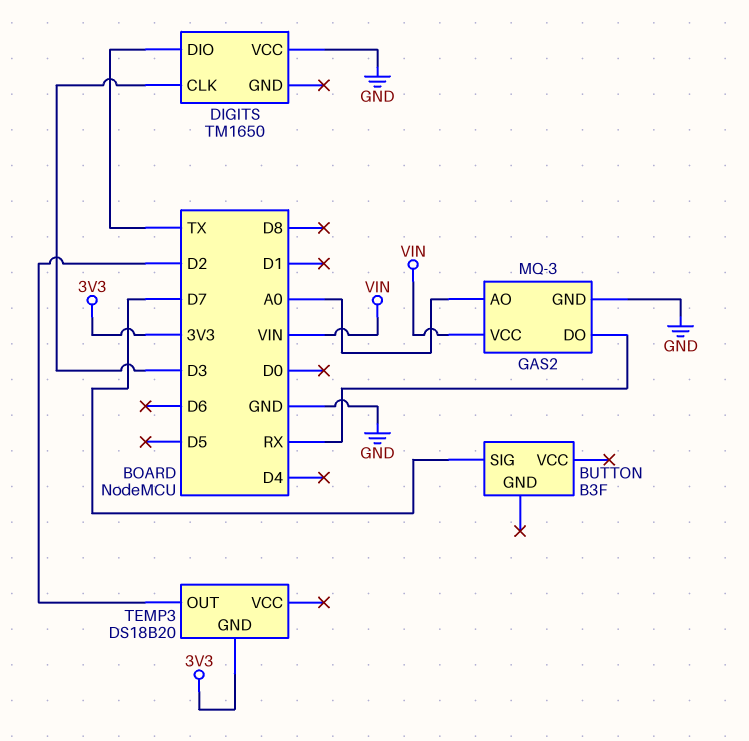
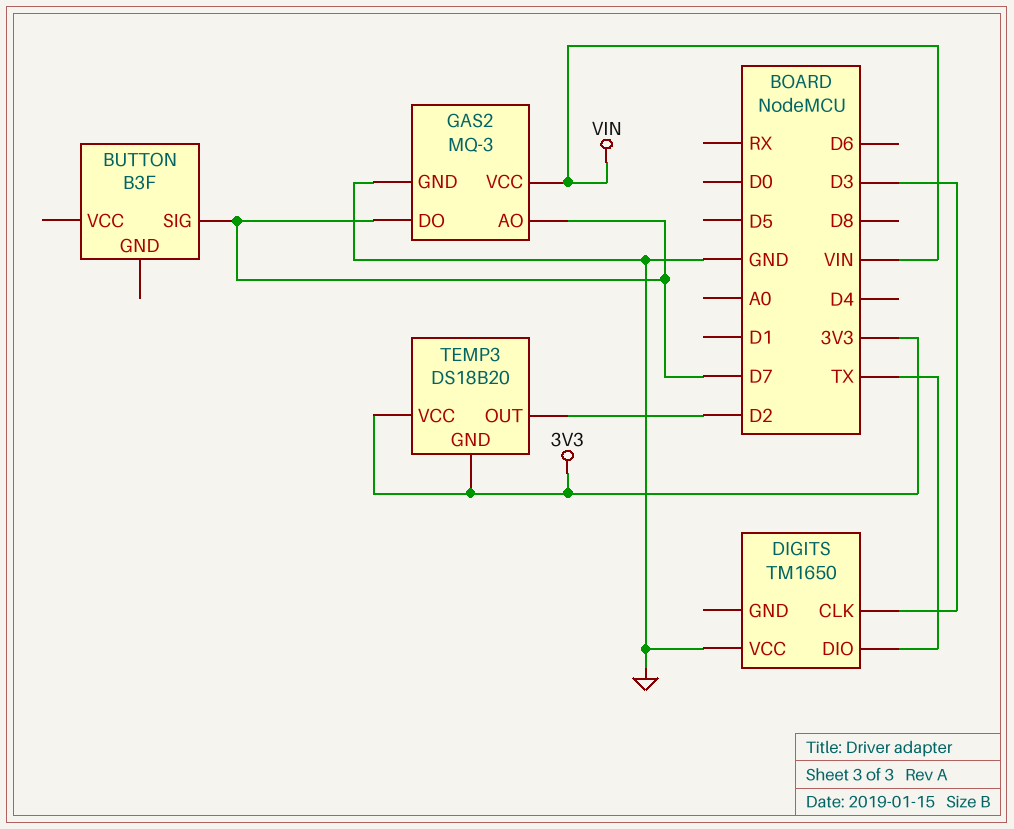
GAS2 pin AO: A0 -> D7
GAS2 pin DO: RX -> D7
TEMP3 pin VCC: none -> 3V3

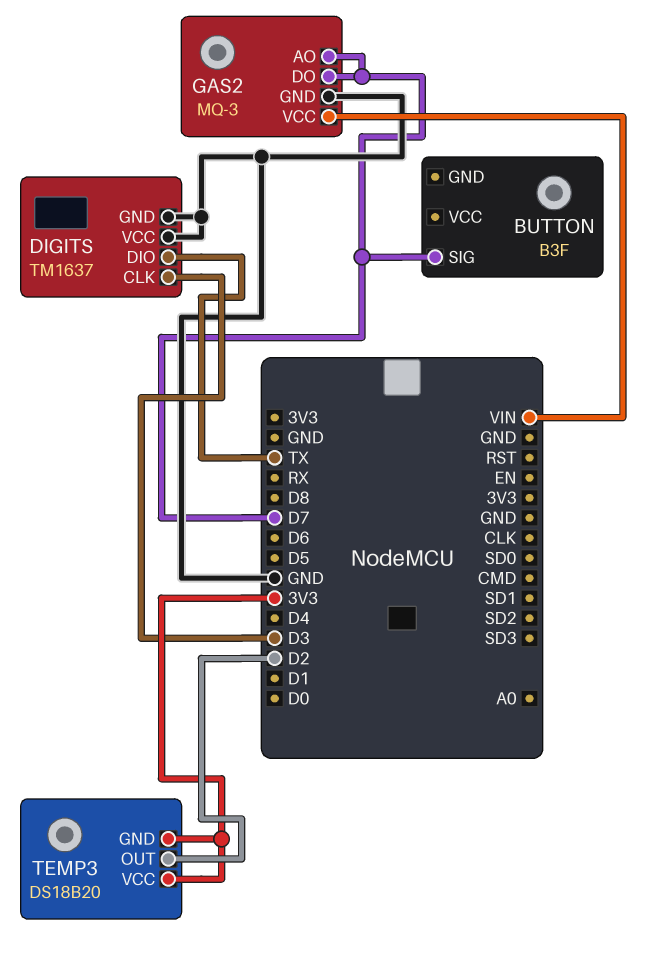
DIGITS: TM1650 -> TM1637
DIGITS pin GND: none -> GND

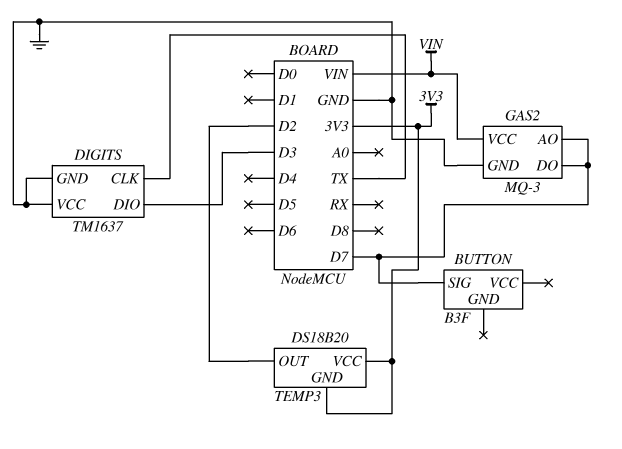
DIGITS pin CLK: D3 -> TX
DIGITS pin DIO: TX -> D3

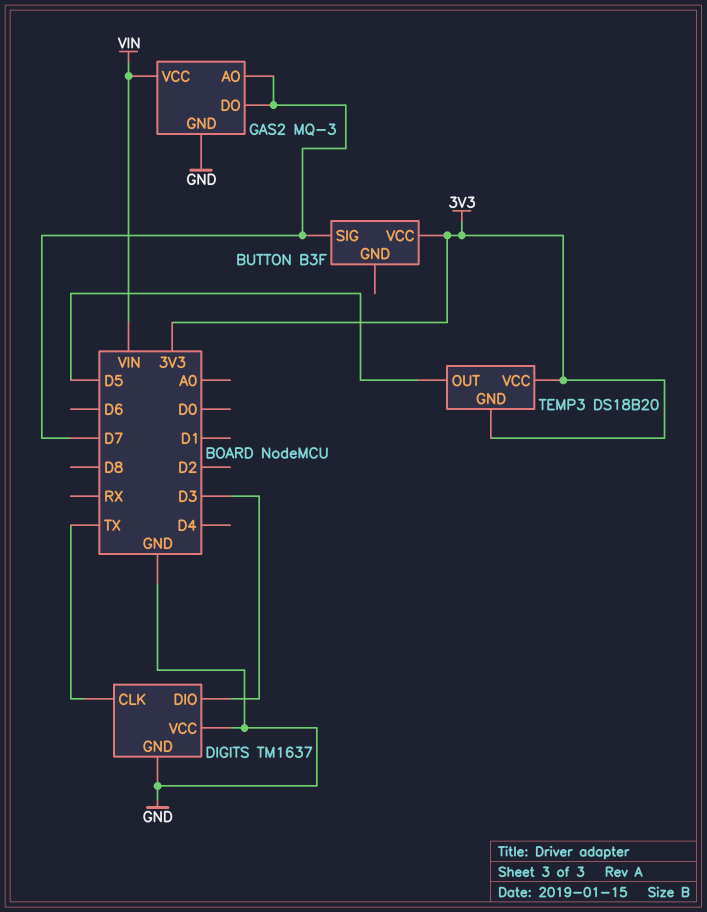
BUTTON pin VCC: none -> 3V3
TEMP3 pin OUT: D2 -> D5

